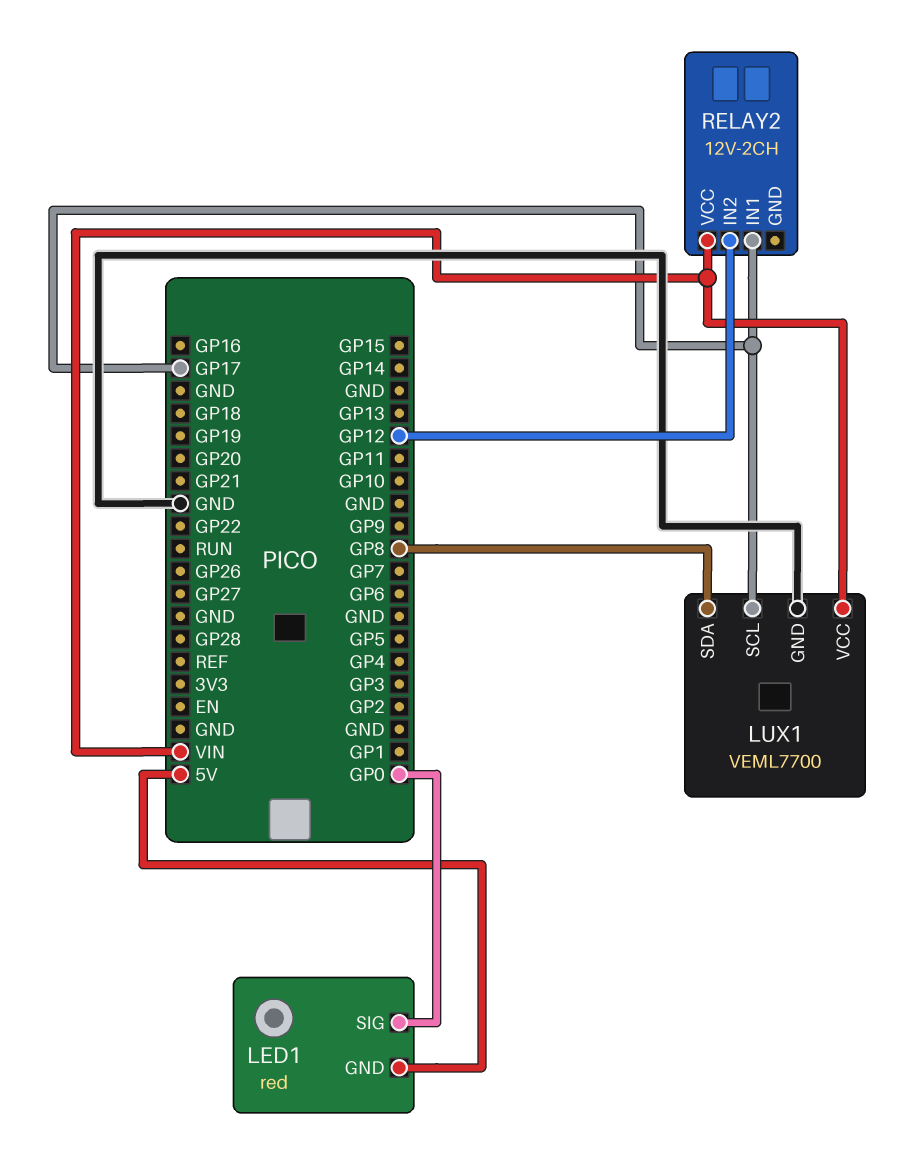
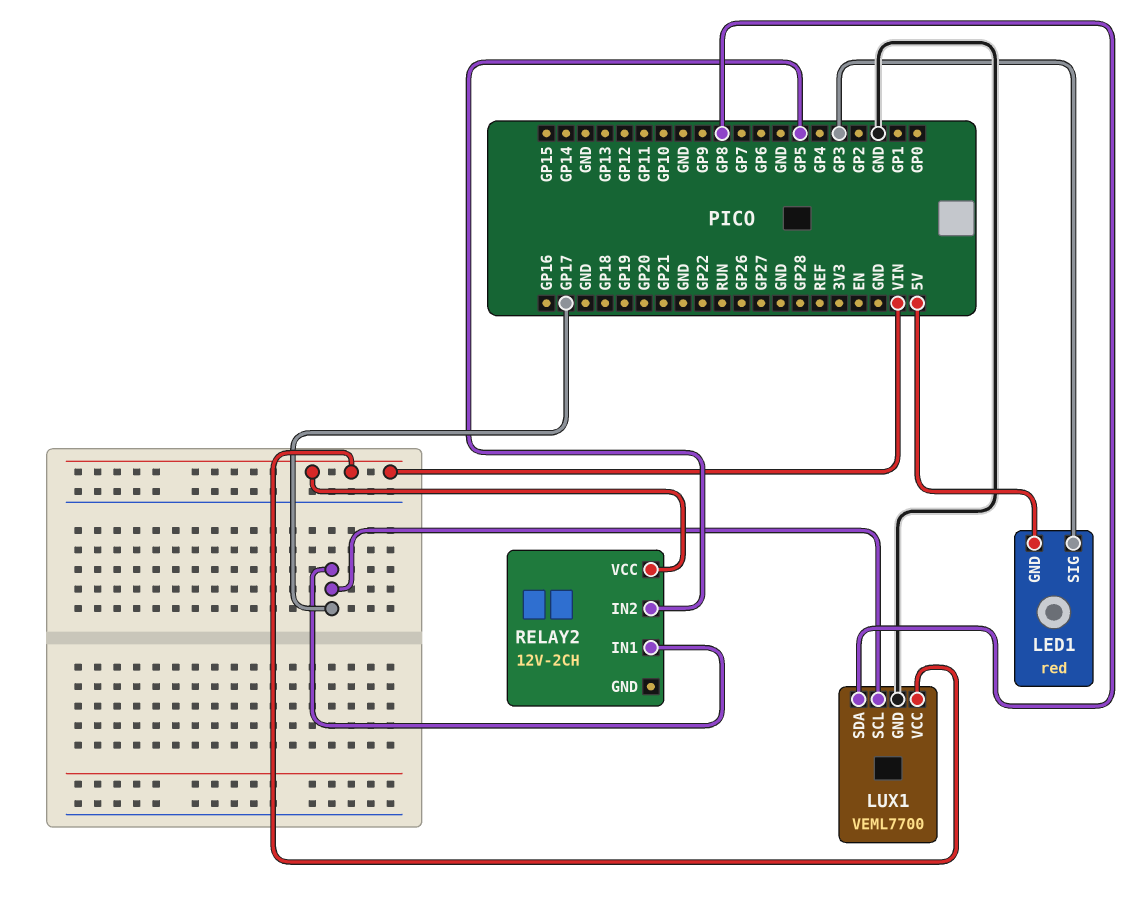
LED1 pin SIG: GP0 -> GP3
RELAY2 pin IN2: GP12 -> GP5

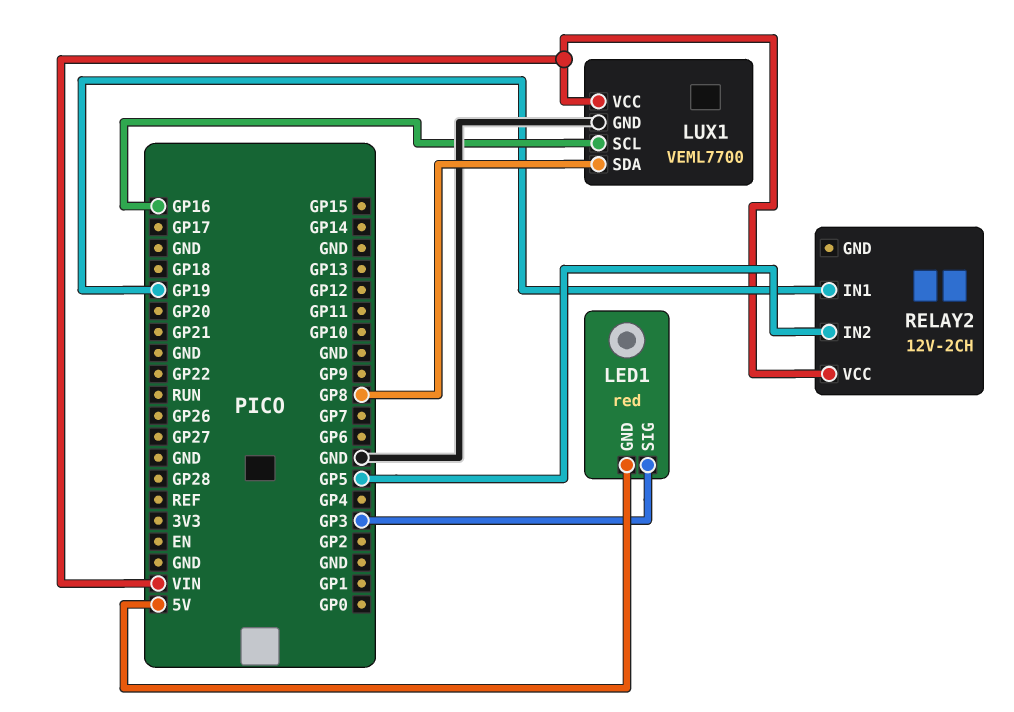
LUX1 pin SCL: GP17 -> GP16
RELAY2 pin IN1: GP17 -> GP19

